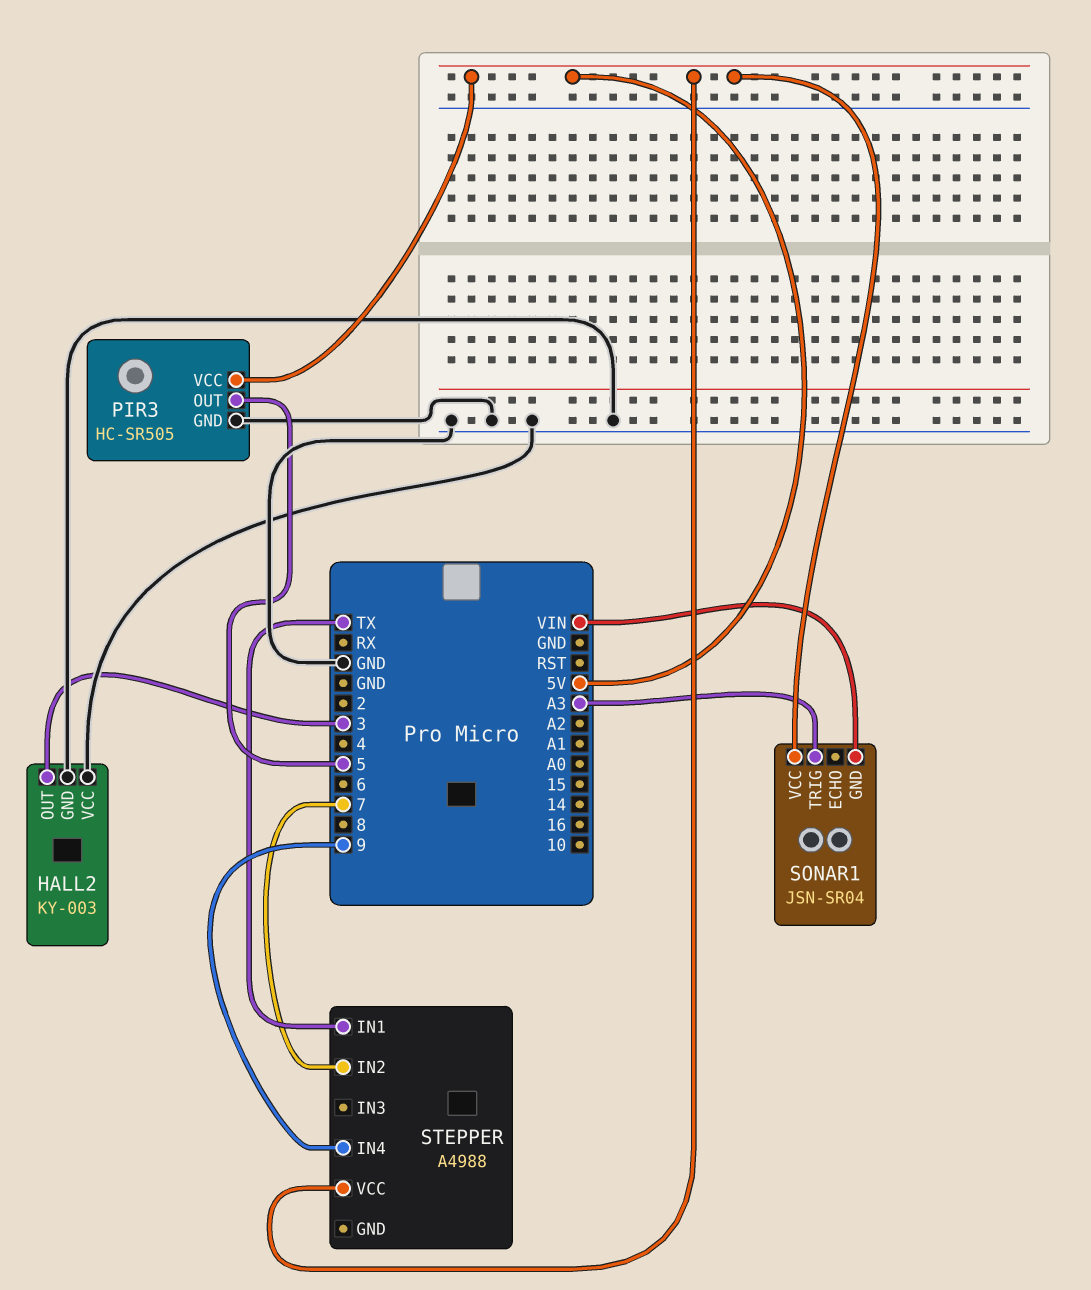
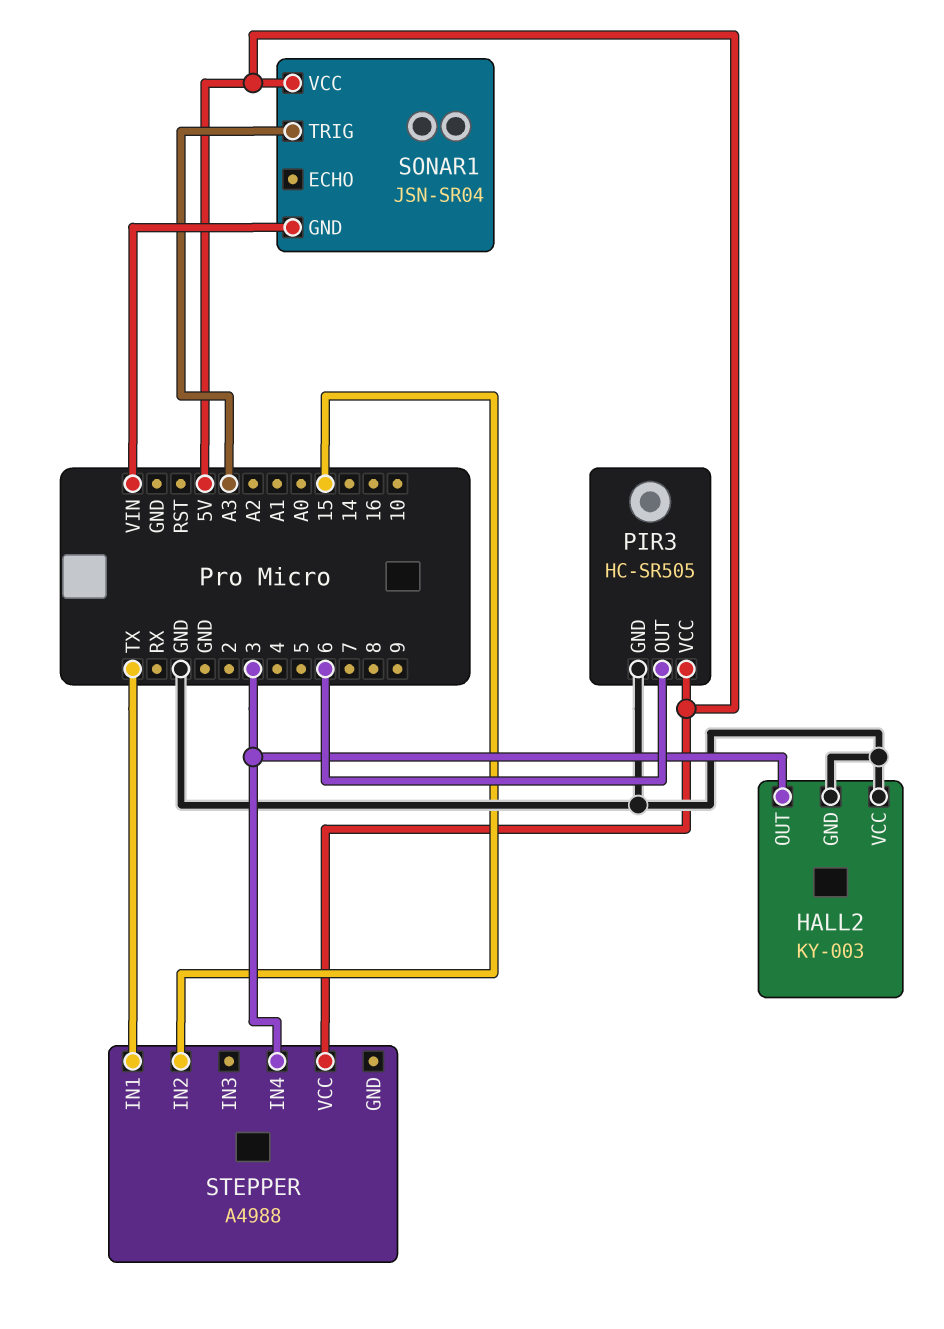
PIR3 pin OUT: 5 -> 6
STEPPER pin IN2: 7 -> 15
STEPPER pin IN4: 9 -> 3

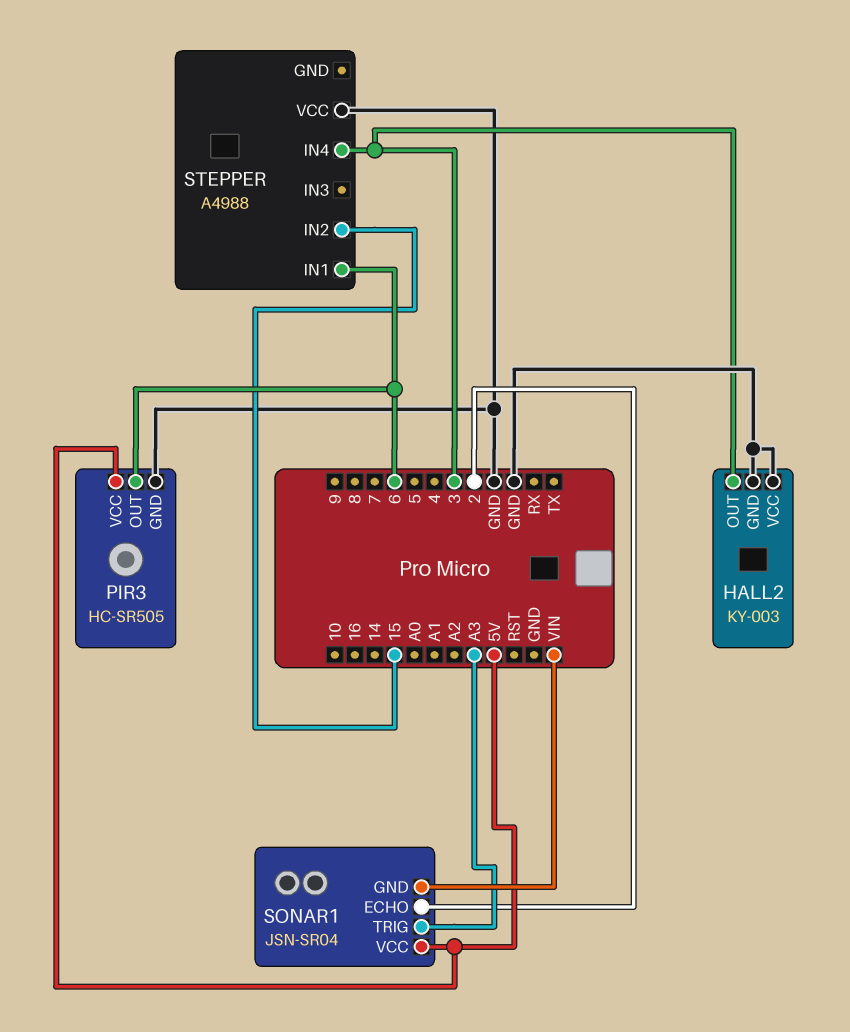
SONAR1 pin ECHO: none -> 2
STEPPER pin IN1: TX -> 6
STEPPER pin VCC: 5V -> GND

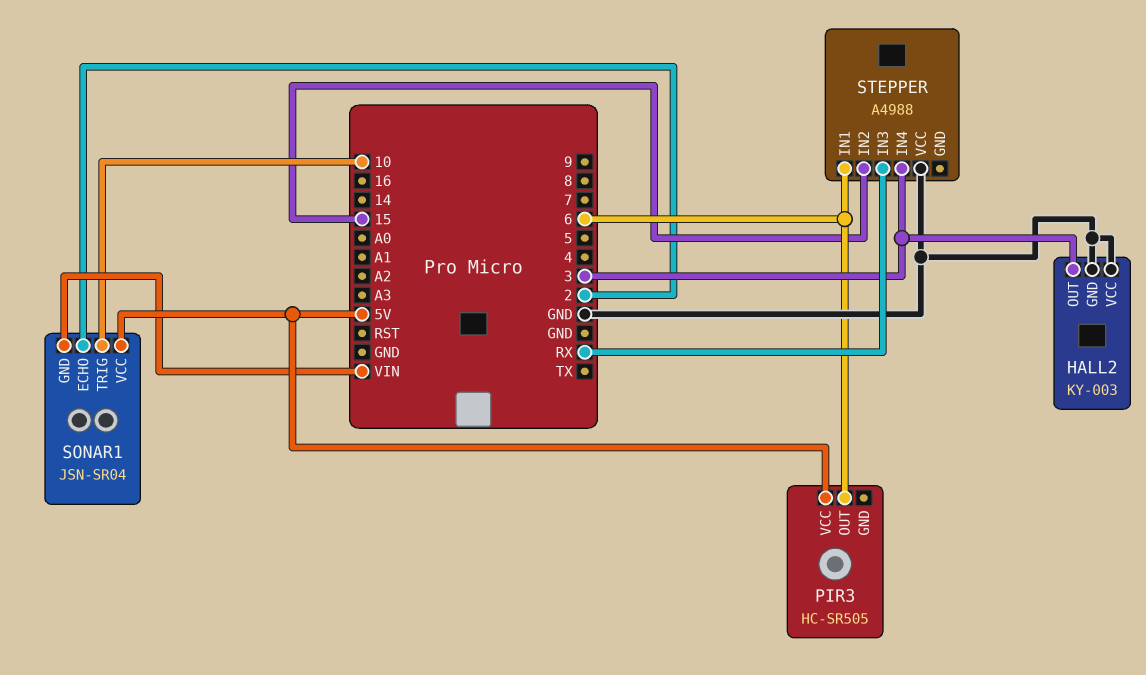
PIR3 pin GND: GND -> none
SONAR1 pin TRIG: A3 -> 10
STEPPER pin IN3: none -> RX

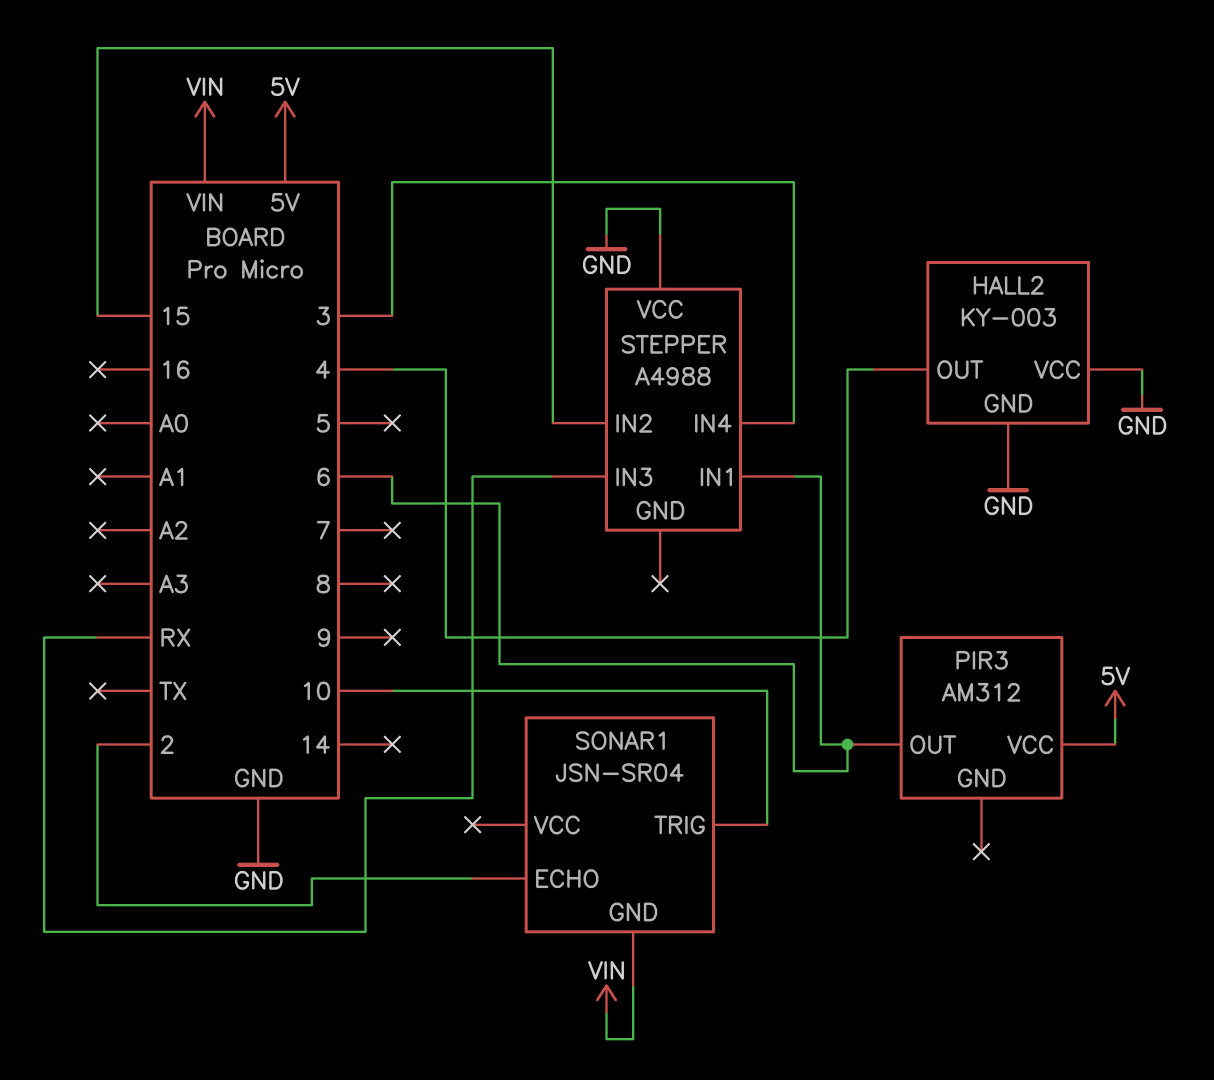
HALL2 pin OUT: 3 -> 4
PIR3: HC-SR505 -> AM312
SONAR1 pin VCC: 5V -> none

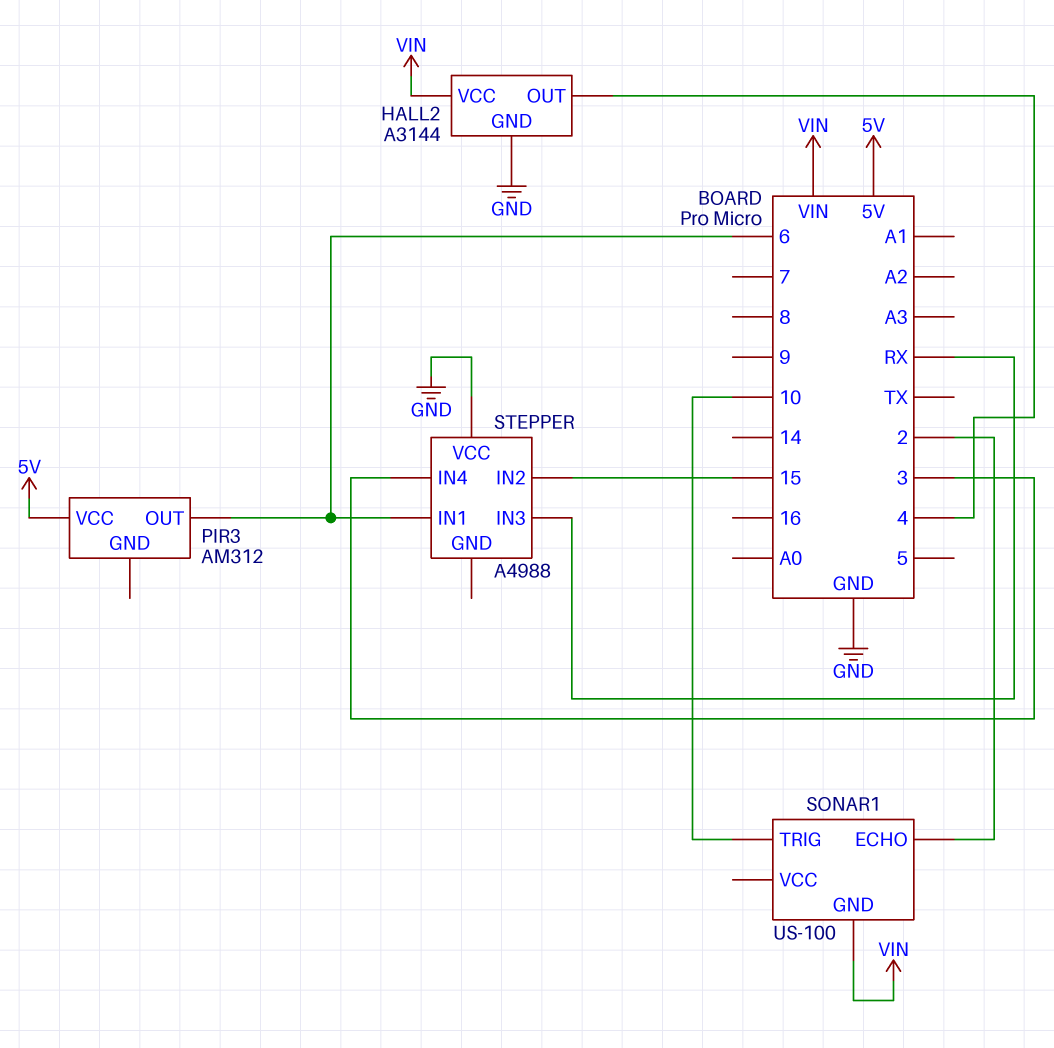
HALL2: KY-003 -> A3144
HALL2 pin VCC: GND -> VIN
SONAR1: JSN-SR04 -> US-100

